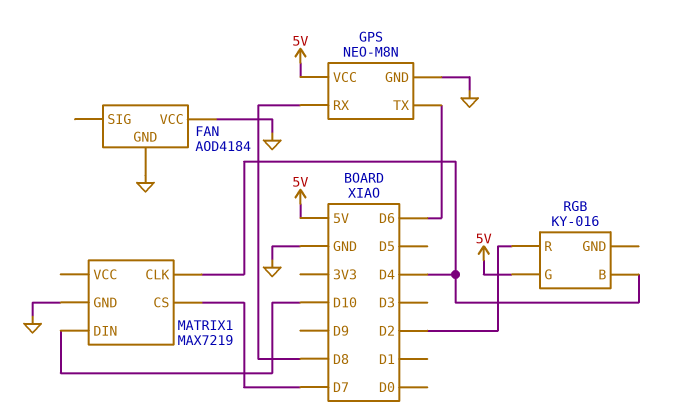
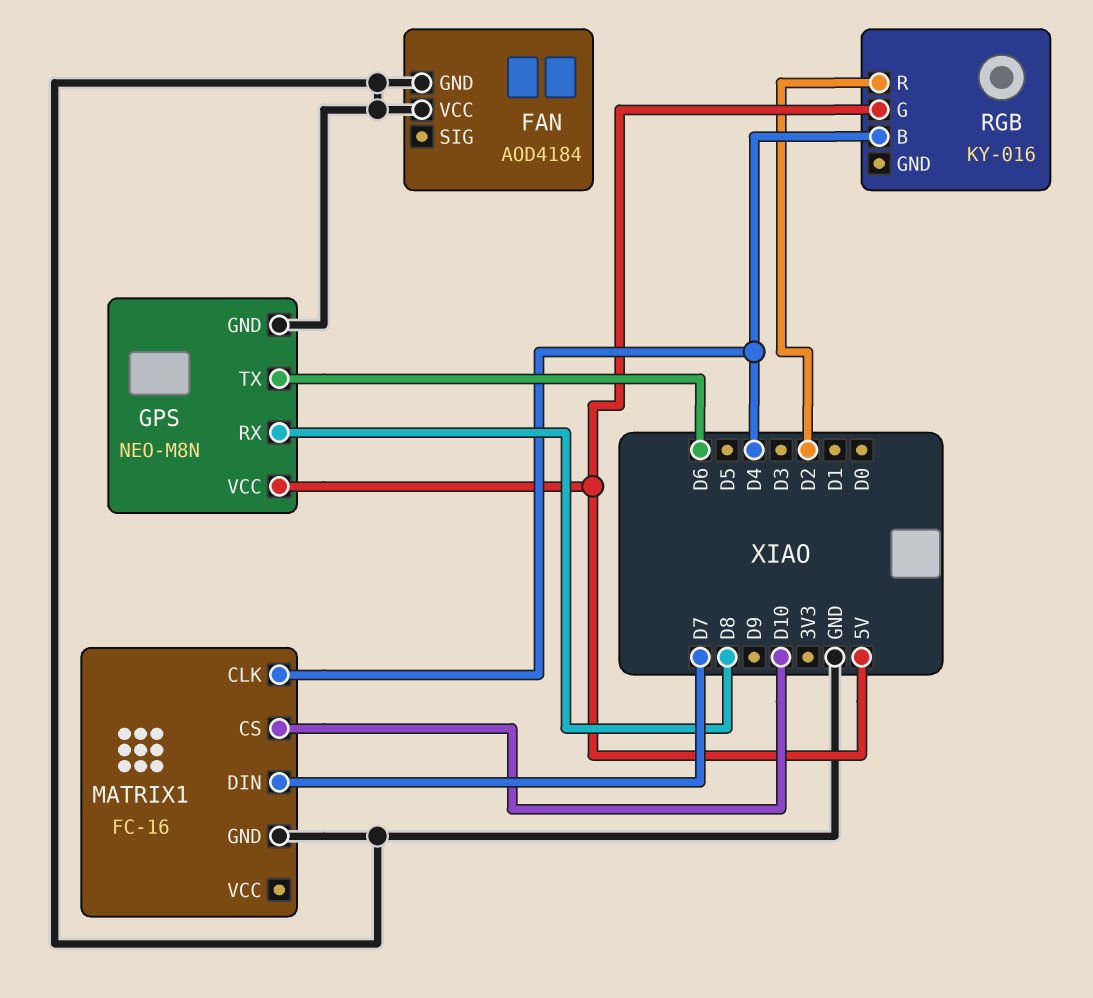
MATRIX1: MAX7219 -> FC-16
MATRIX1 pin CS: D7 -> D10
MATRIX1 pin DIN: D10 -> D7

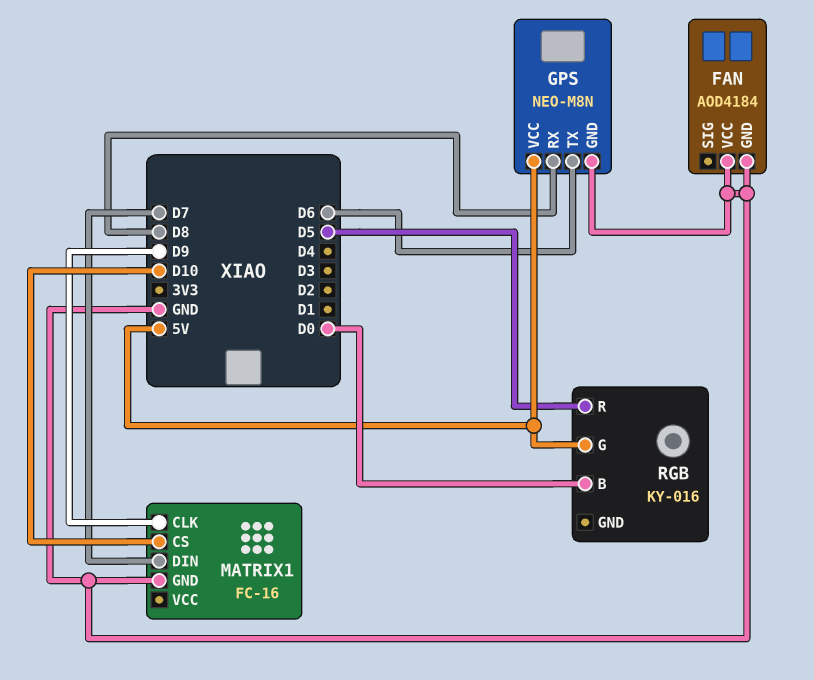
MATRIX1 pin CLK: D4 -> D9
RGB pin B: D4 -> D0
RGB pin R: D2 -> D5

